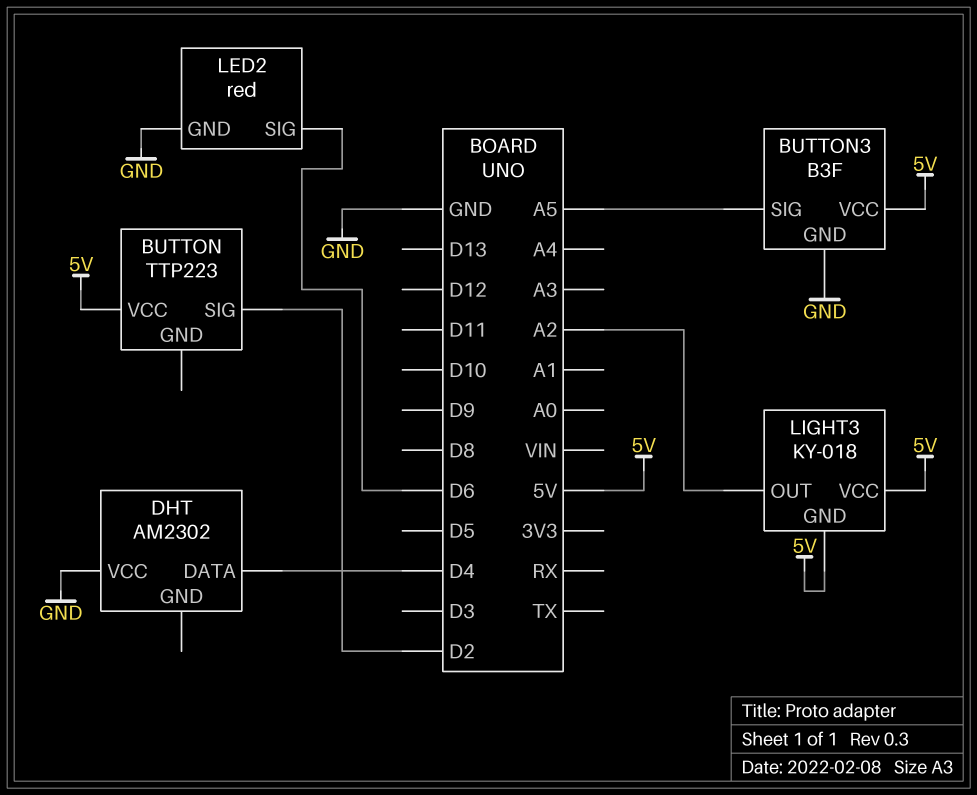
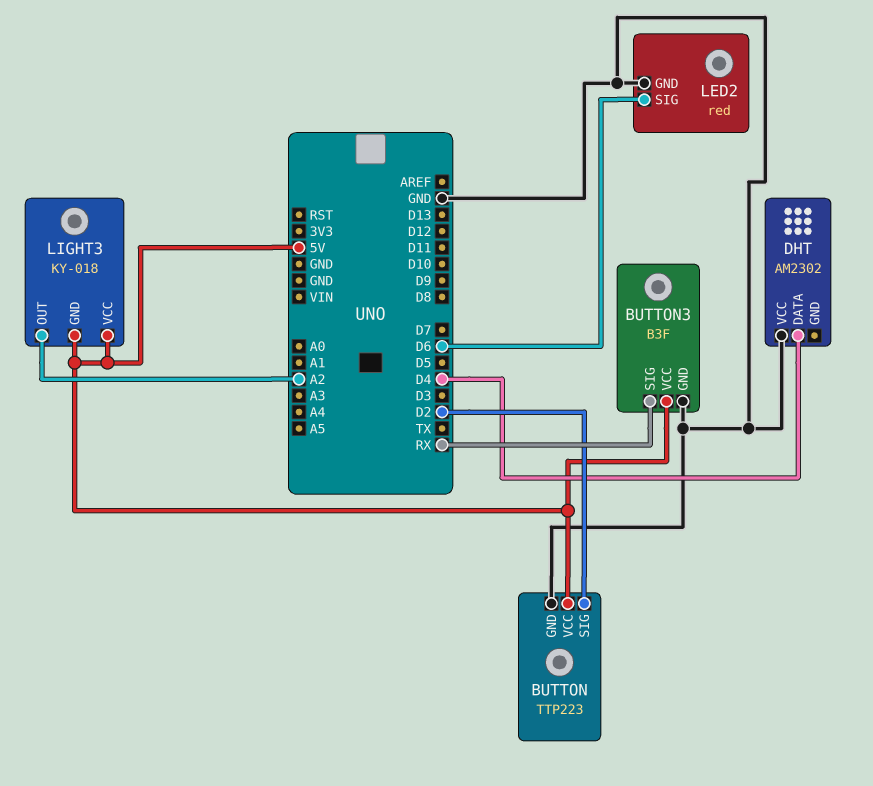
BUTTON pin GND: none -> GND
BUTTON3 pin SIG: A5 -> RX

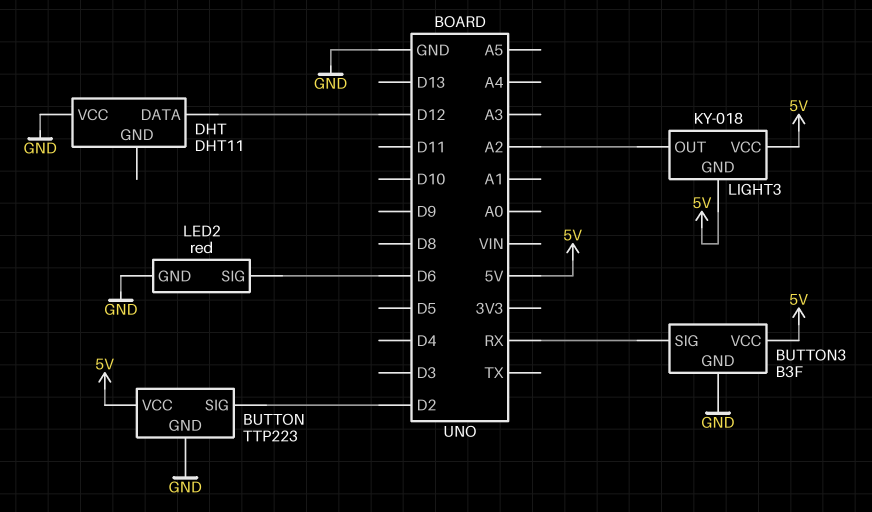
DHT: AM2302 -> DHT11
DHT pin DATA: D4 -> D12

